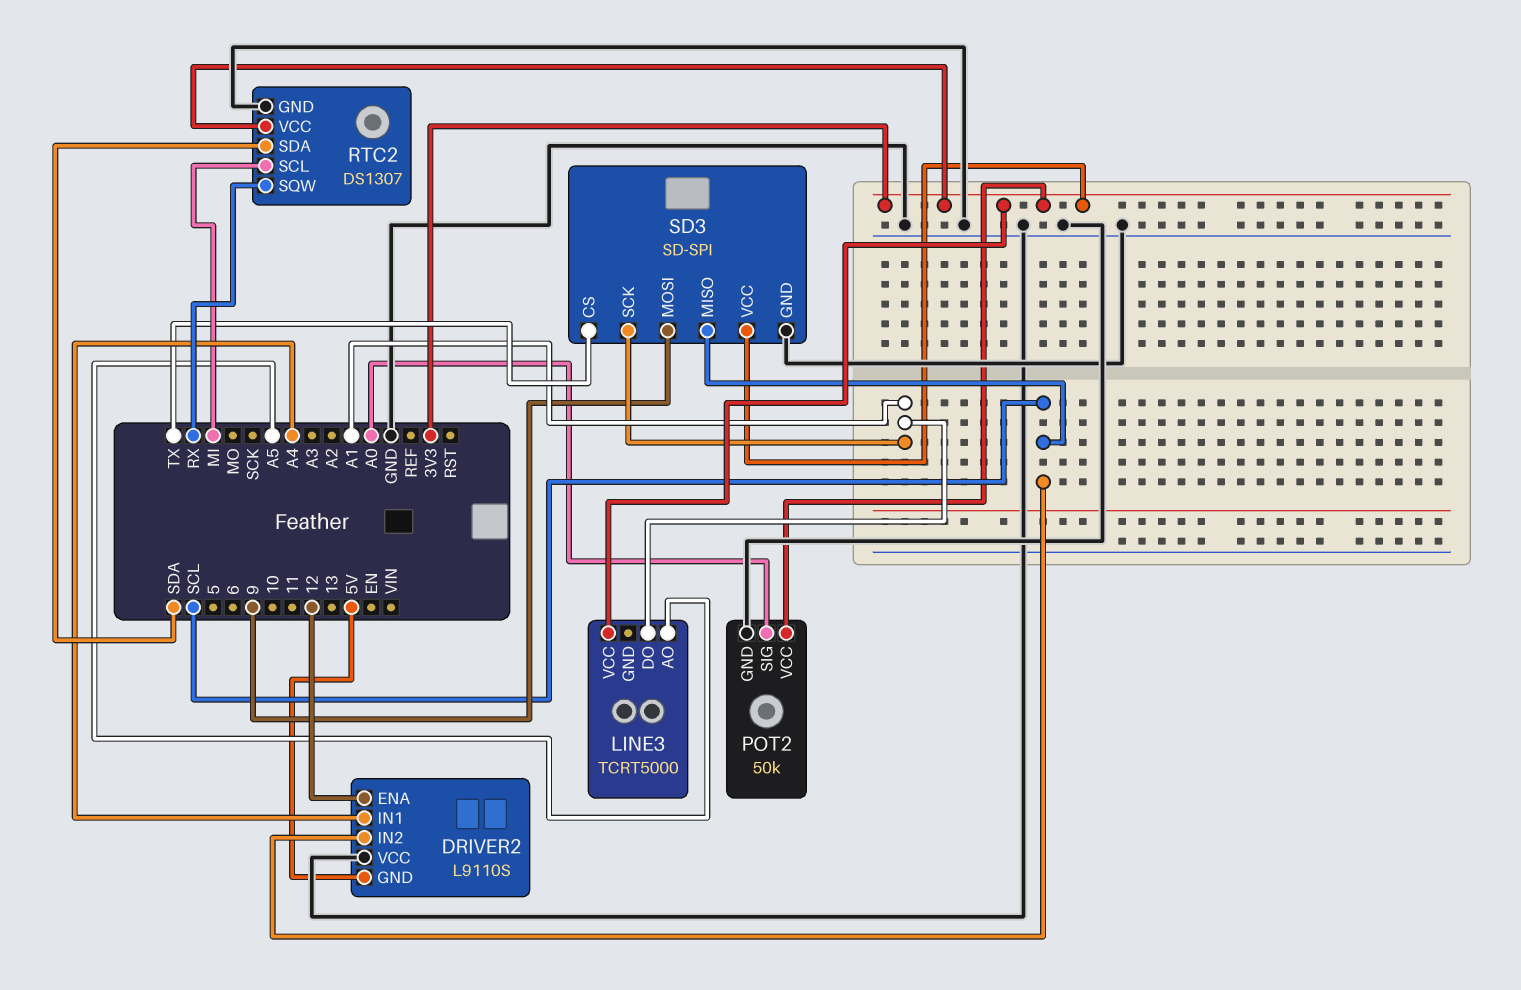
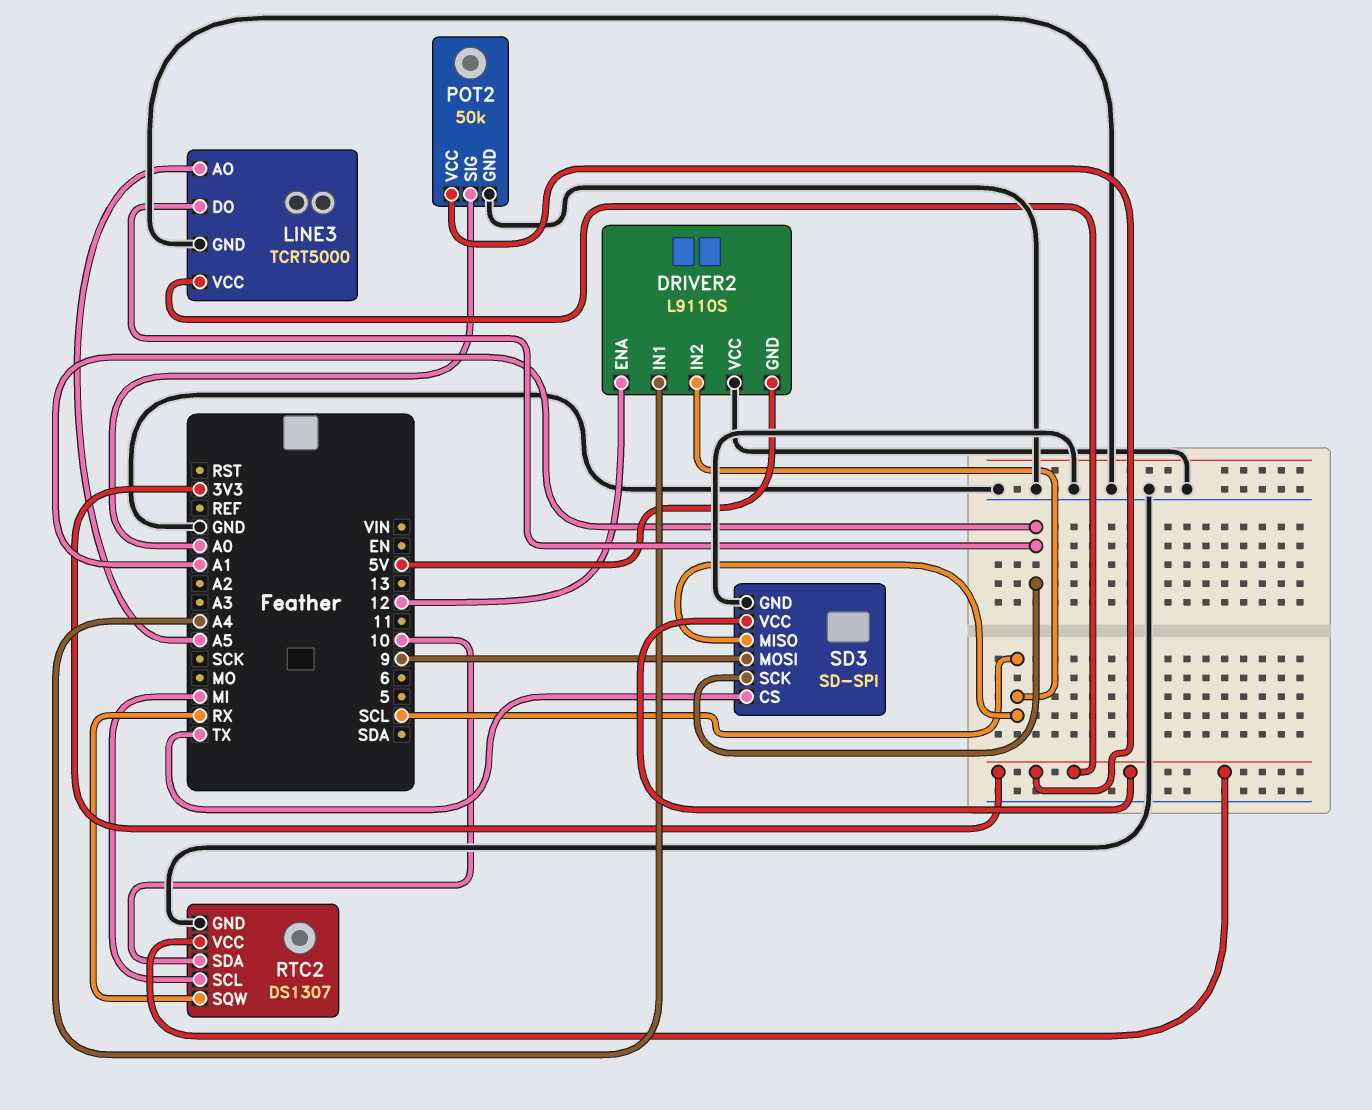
LINE3 pin GND: none -> GND
RTC2 pin SDA: SDA -> 10

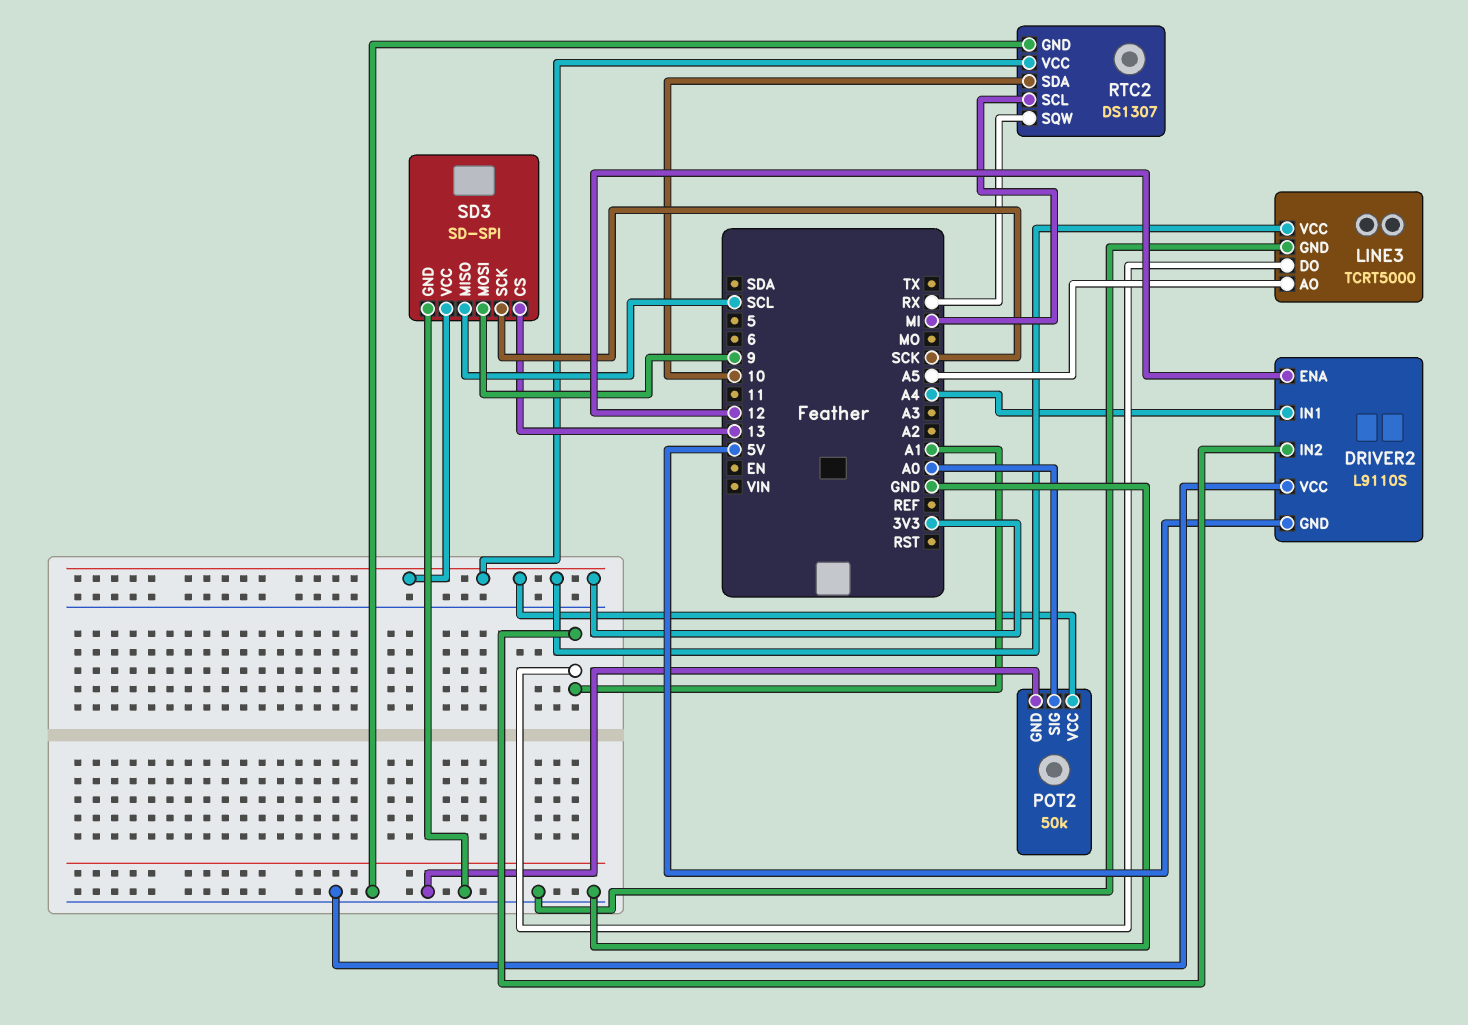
DRIVER2 pin IN2: SCL -> A1
SD3 pin CS: TX -> 13
SD3 pin SCK: A1 -> SCK

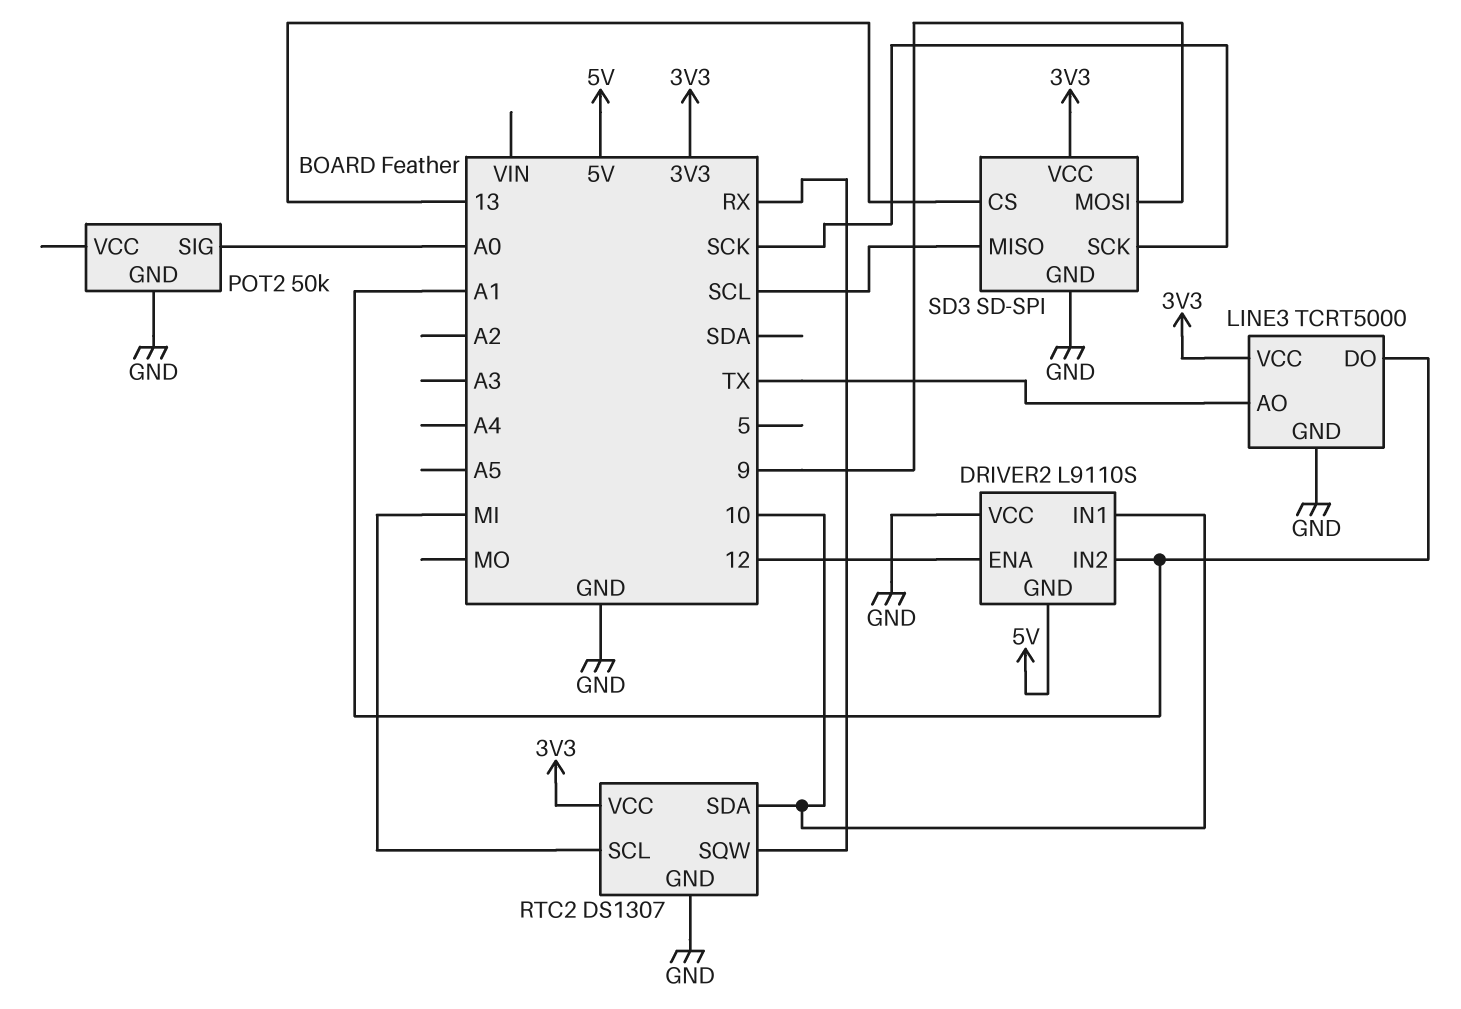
DRIVER2 pin IN1: A4 -> 10
LINE3 pin AO: A5 -> TX
POT2 pin VCC: 3V3 -> none

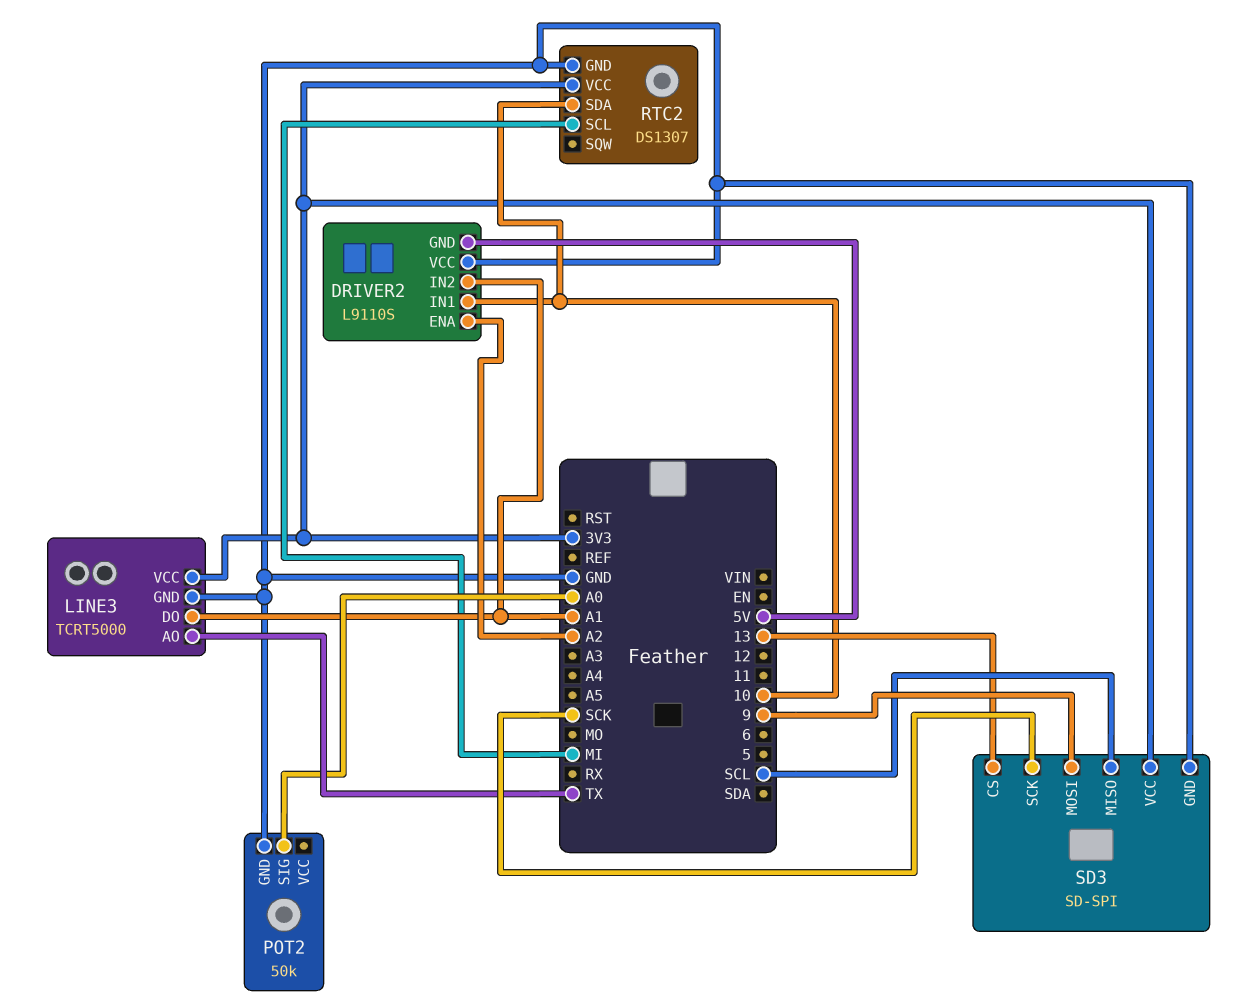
DRIVER2 pin ENA: 12 -> A2
RTC2 pin SQW: RX -> none

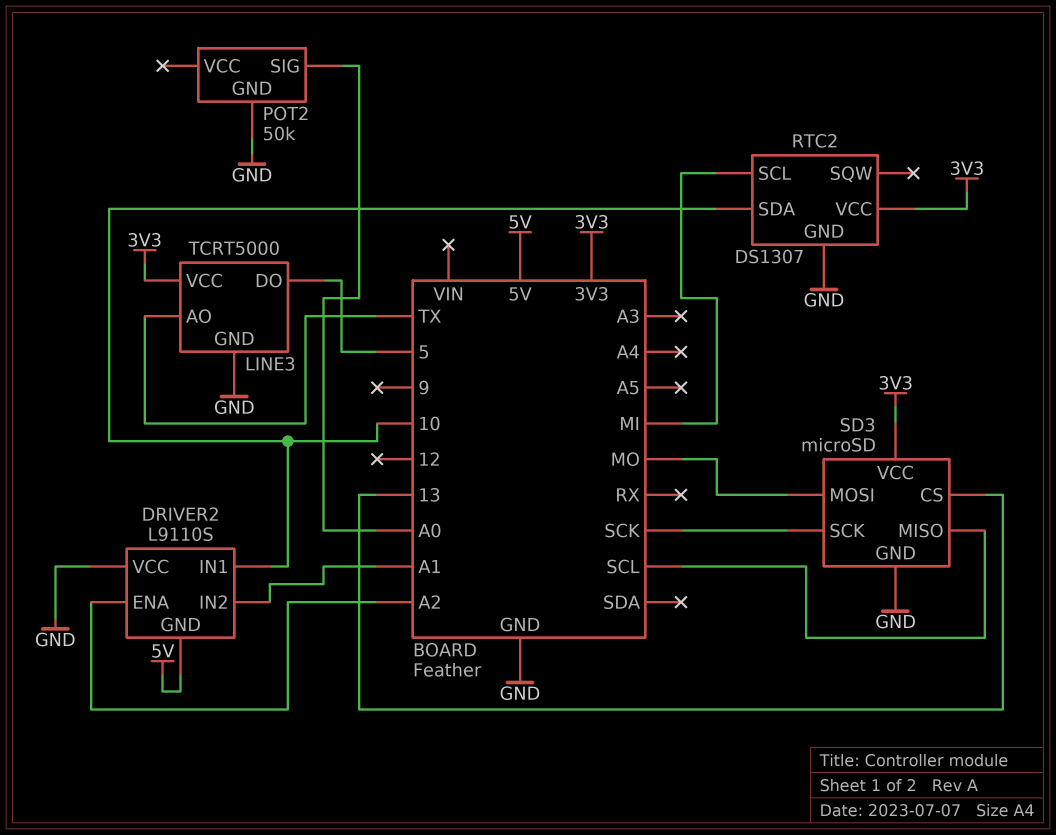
LINE3 pin DO: A1 -> 5
SD3: SD-SPI -> microSD
SD3 pin MOSI: 9 -> MO

